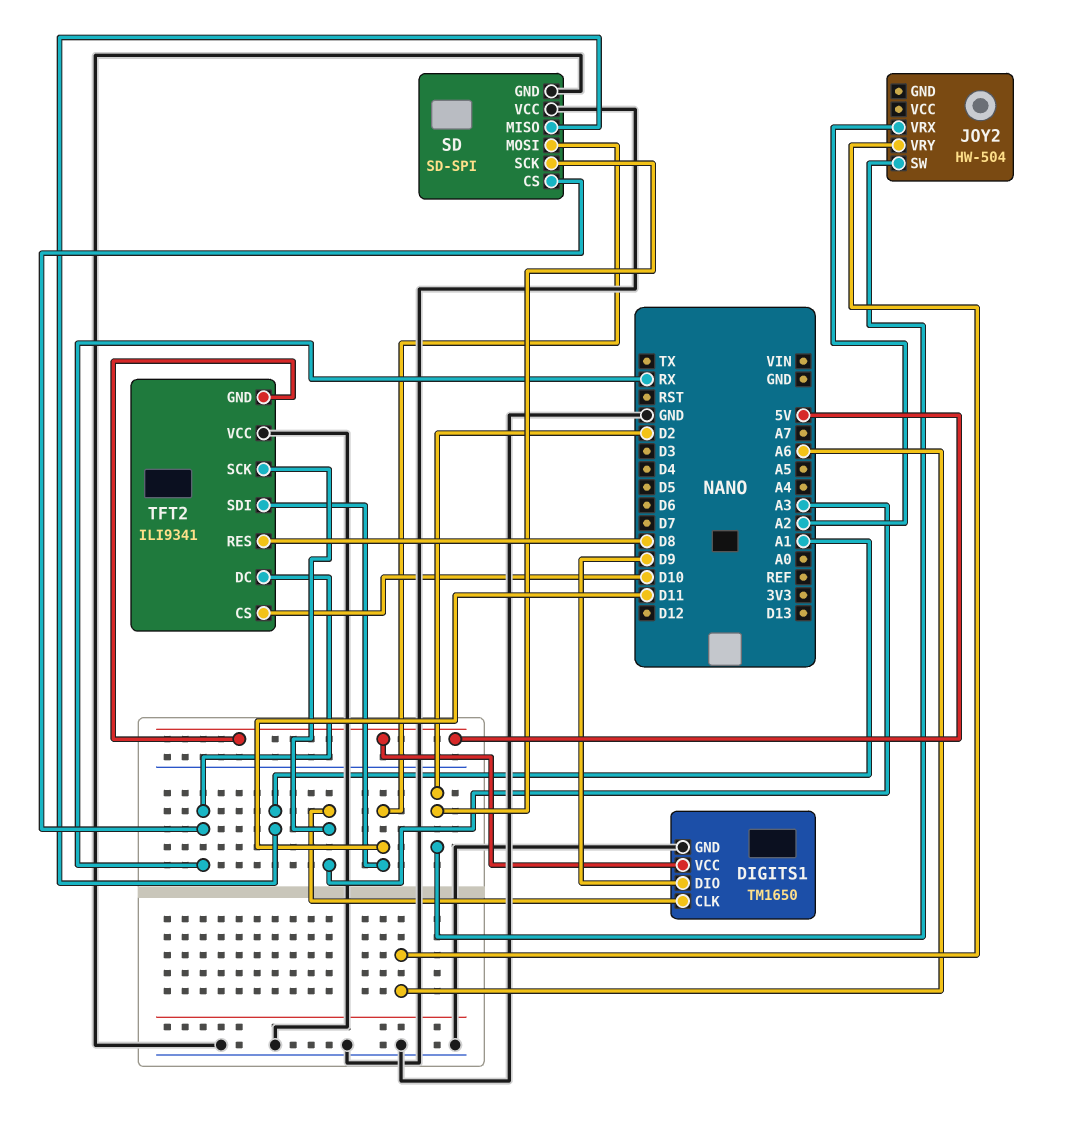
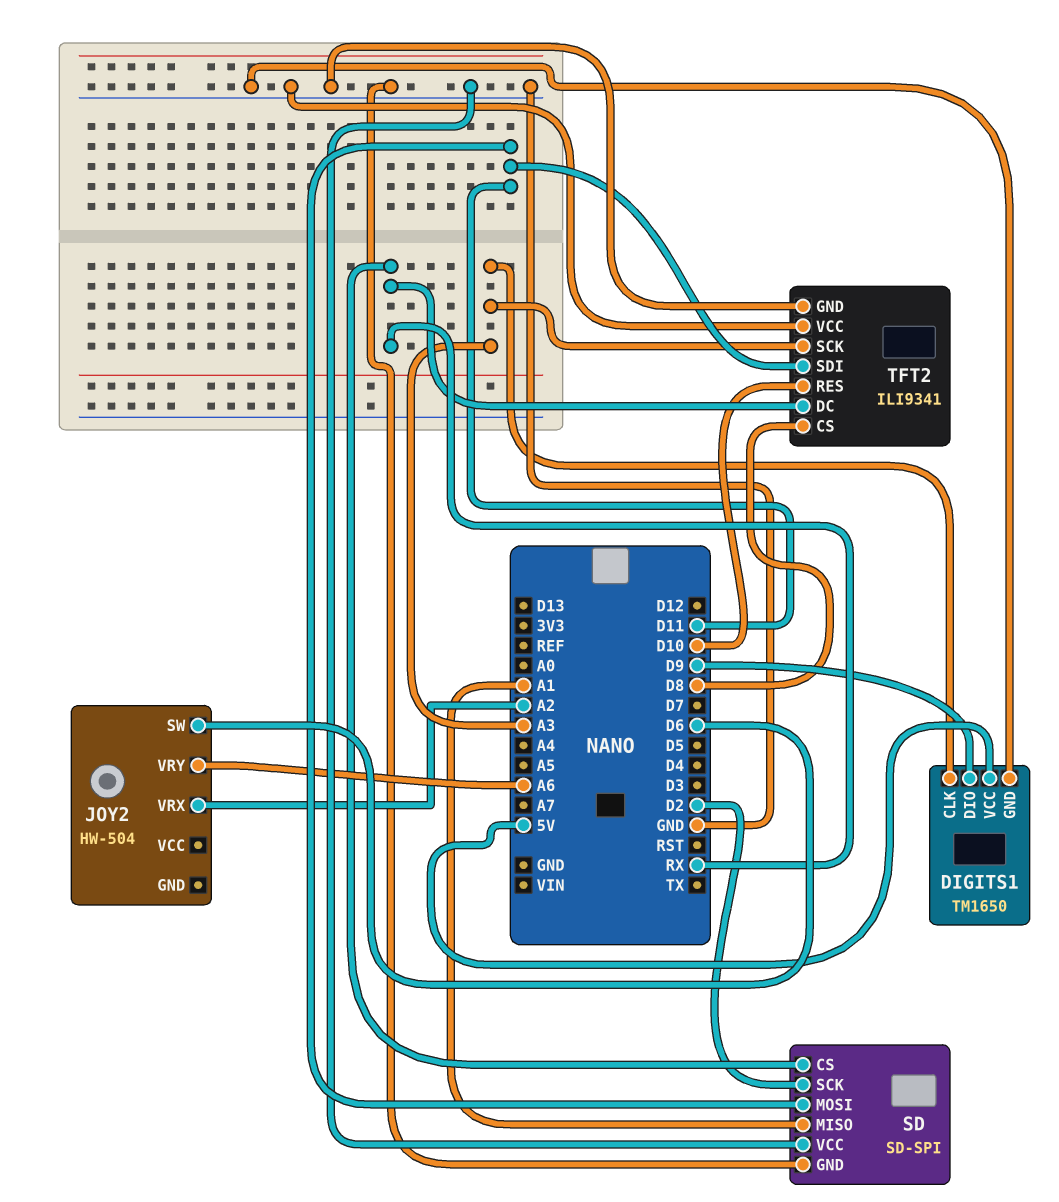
JOY2 pin SW: D2 -> D6
TFT2 pin CS: D10 -> D8
TFT2 pin GND: 5V -> GND
TFT2 pin RES: D8 -> D10

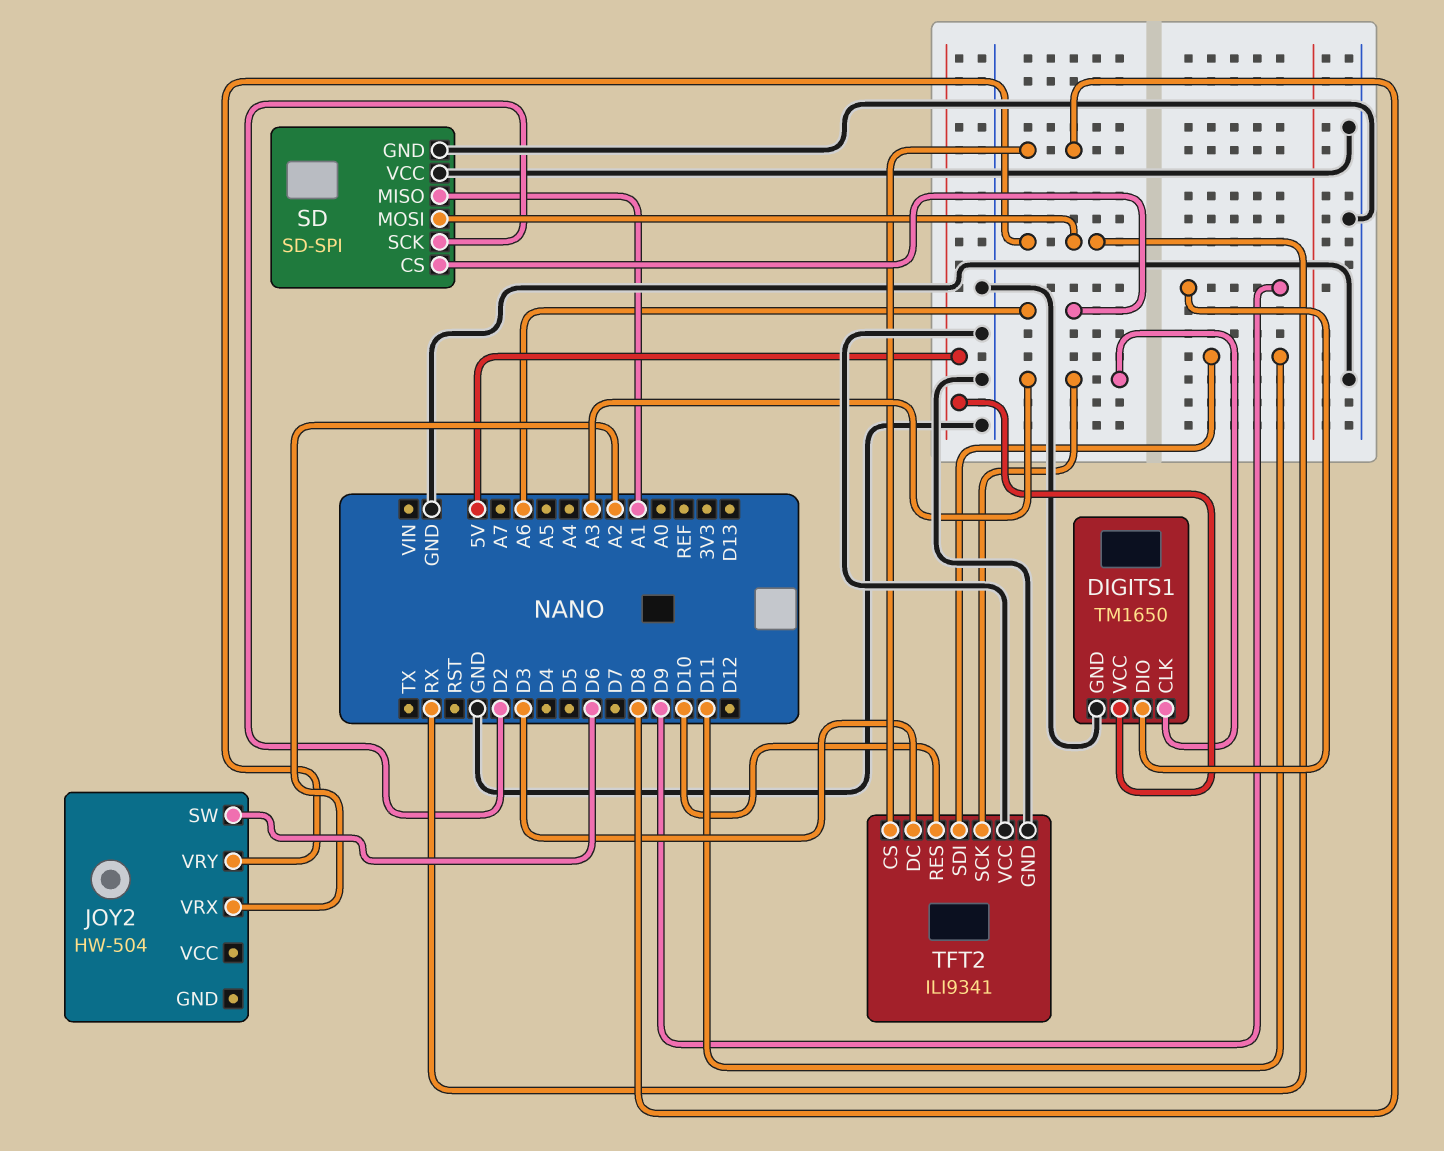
JOY2 pin VRY: A6 -> RX
SD pin CS: RX -> A6
SD pin MOSI: D11 -> RX
TFT2 pin DC: RX -> D3

